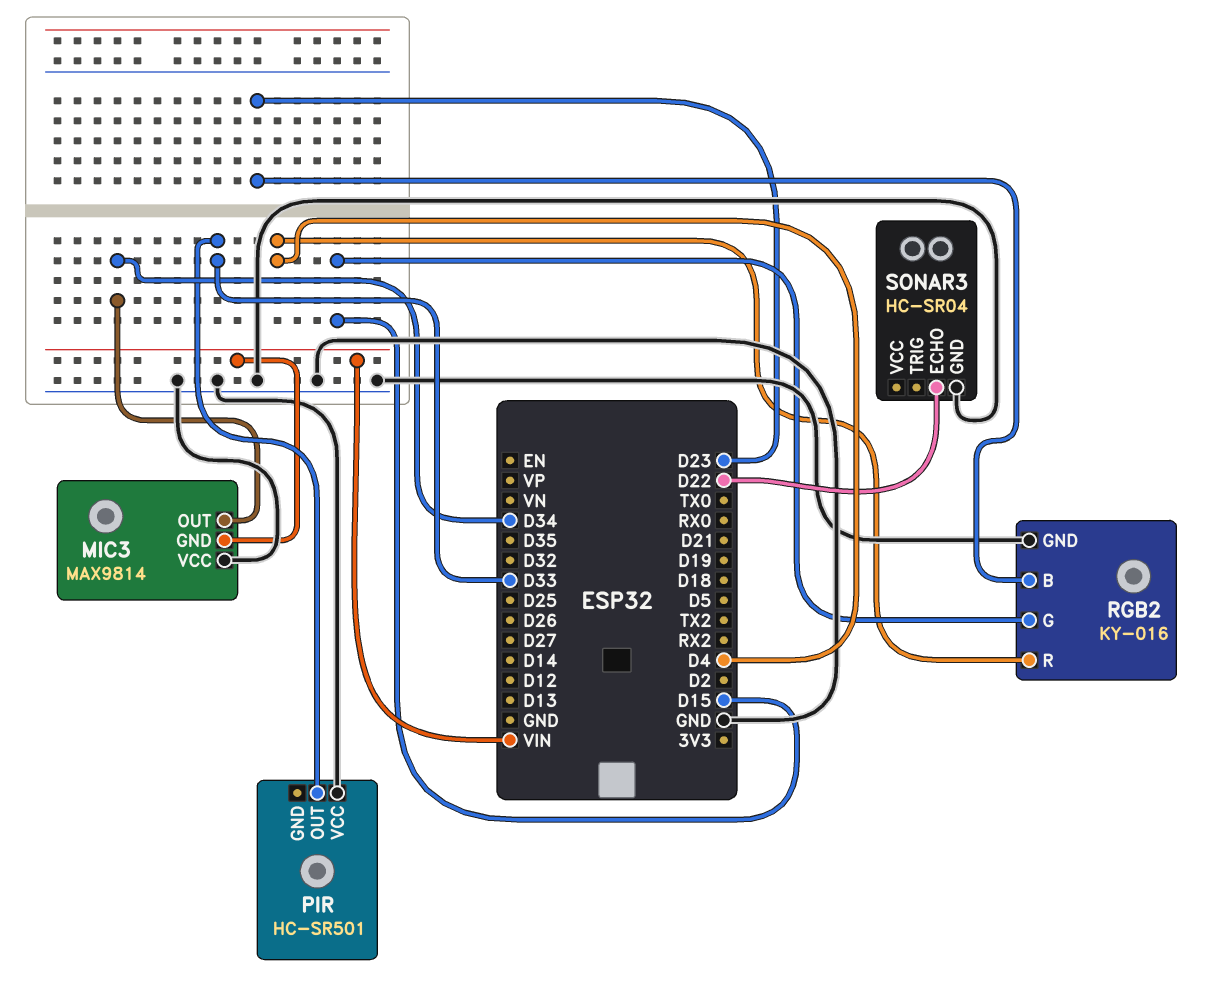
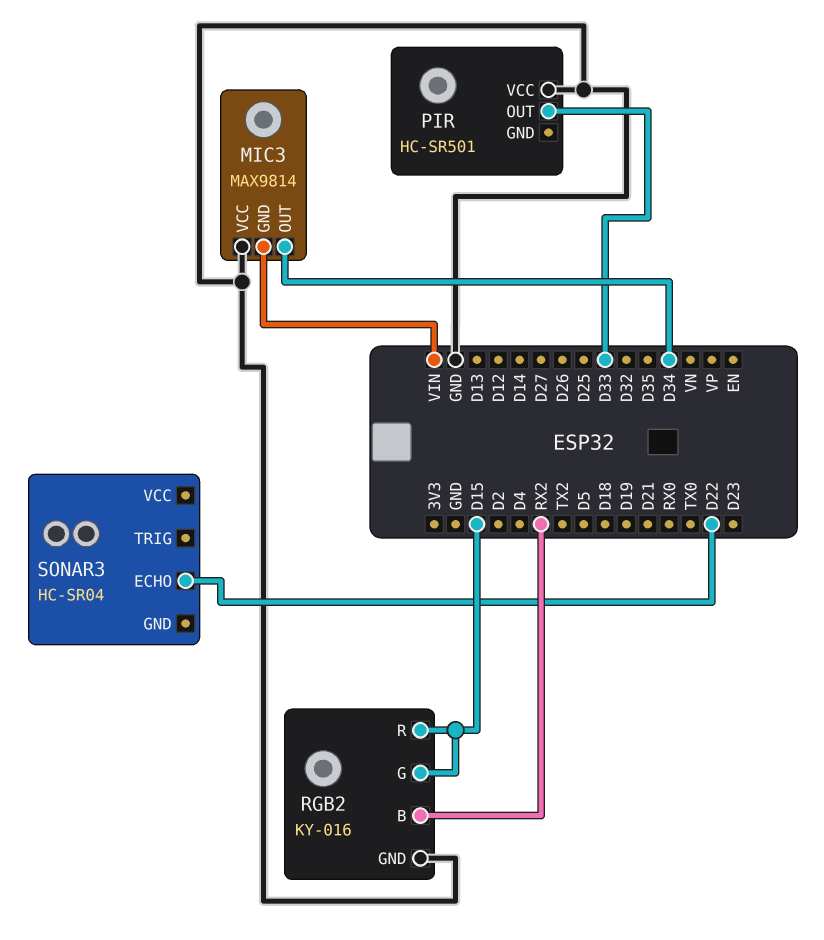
RGB2 pin B: D23 -> RX2
RGB2 pin R: D4 -> D15
SONAR3 pin GND: GND -> none

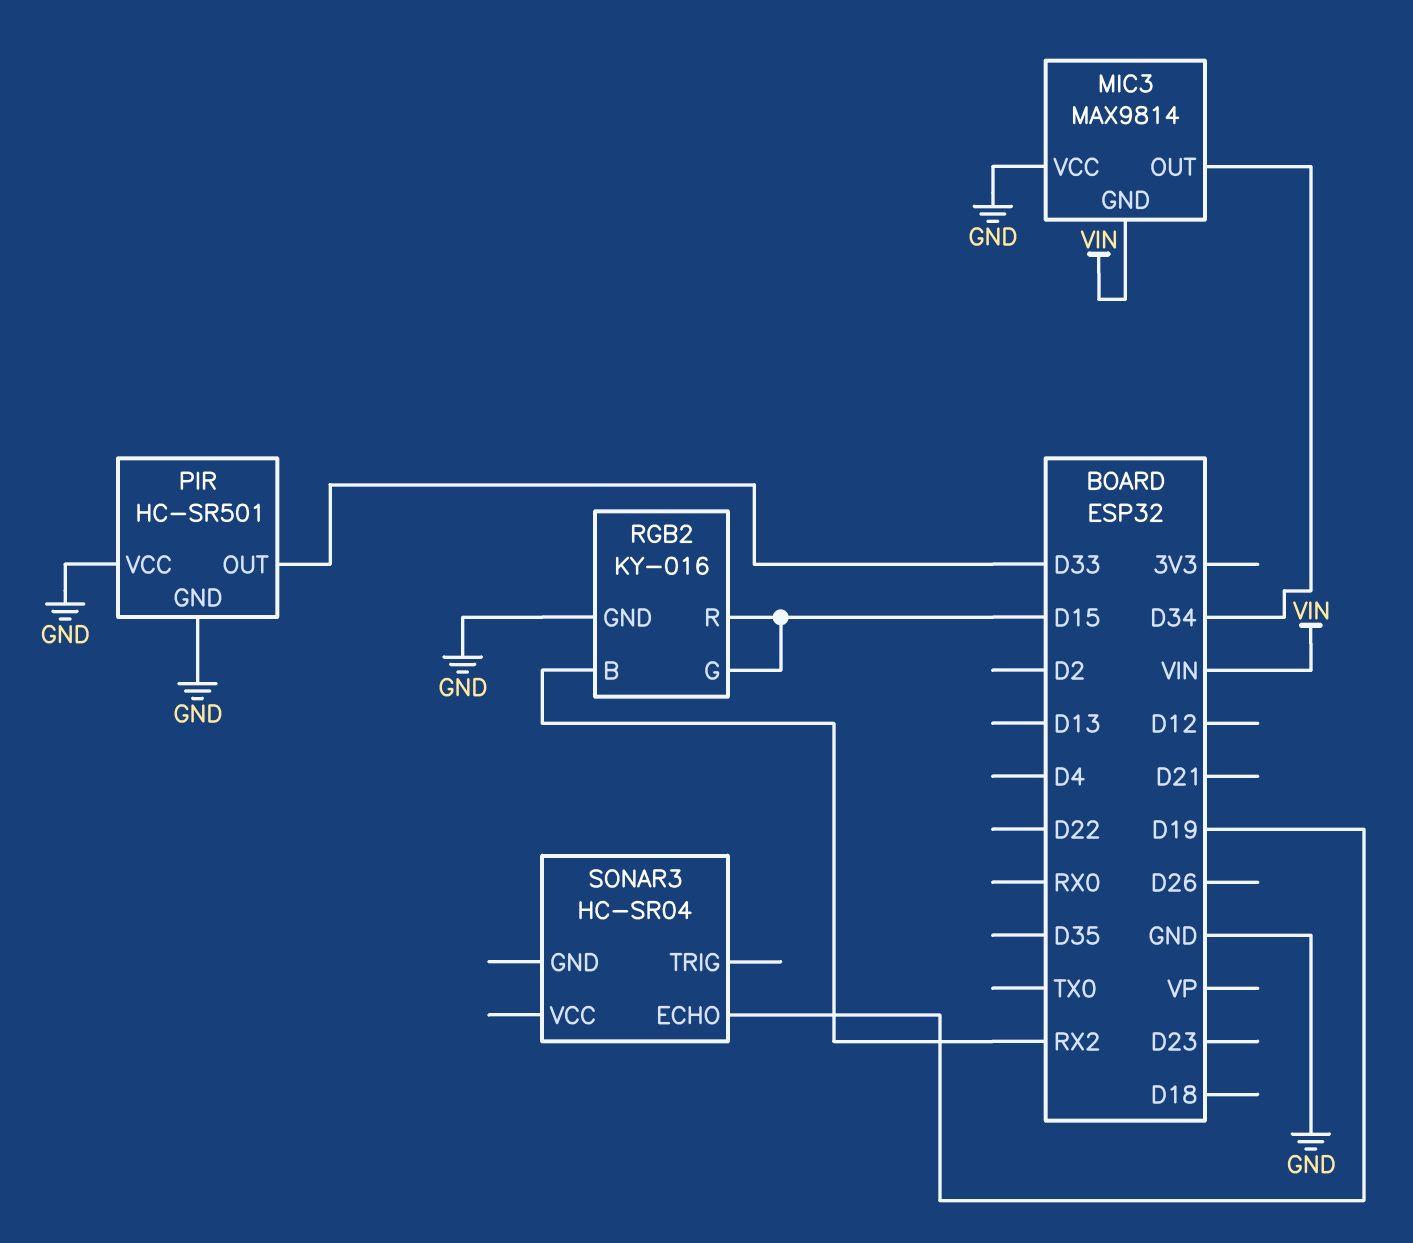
PIR pin GND: none -> GND
SONAR3 pin ECHO: D22 -> D19

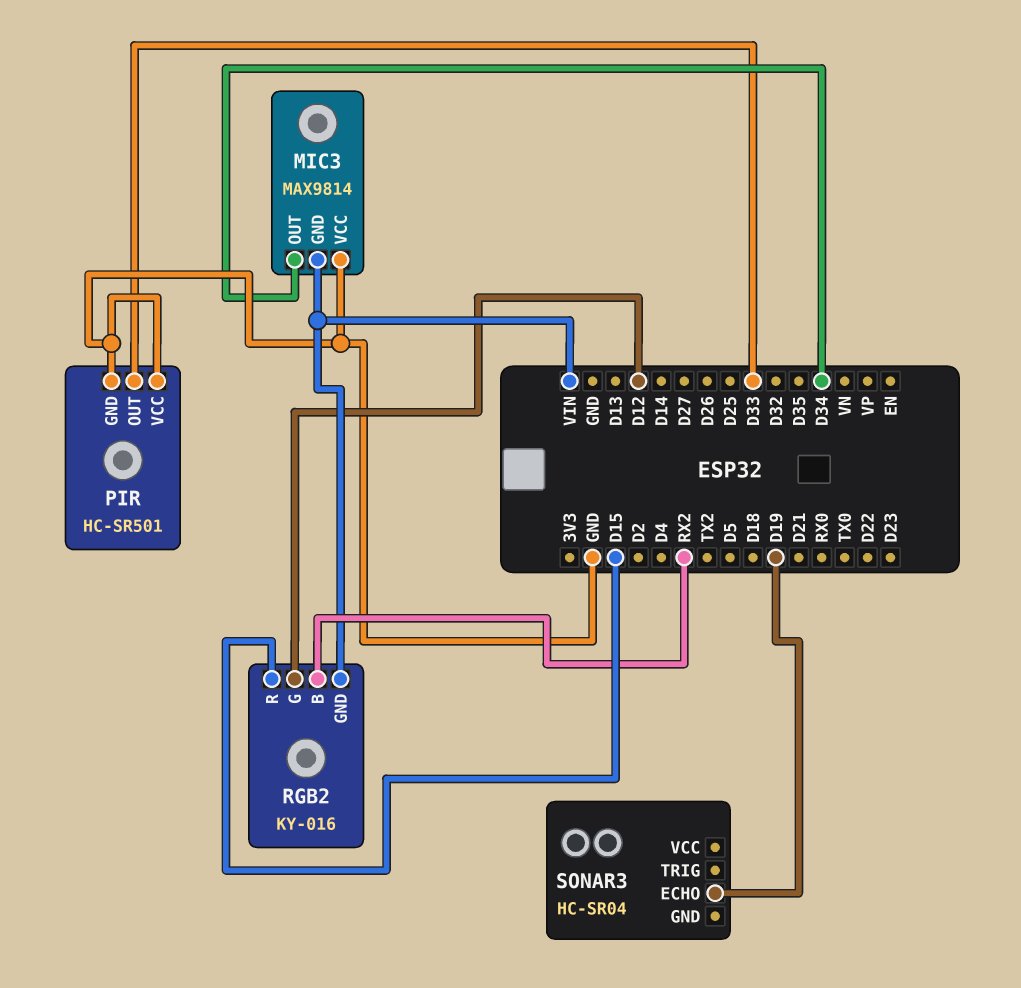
RGB2 pin G: D15 -> D12
RGB2 pin GND: GND -> VIN

